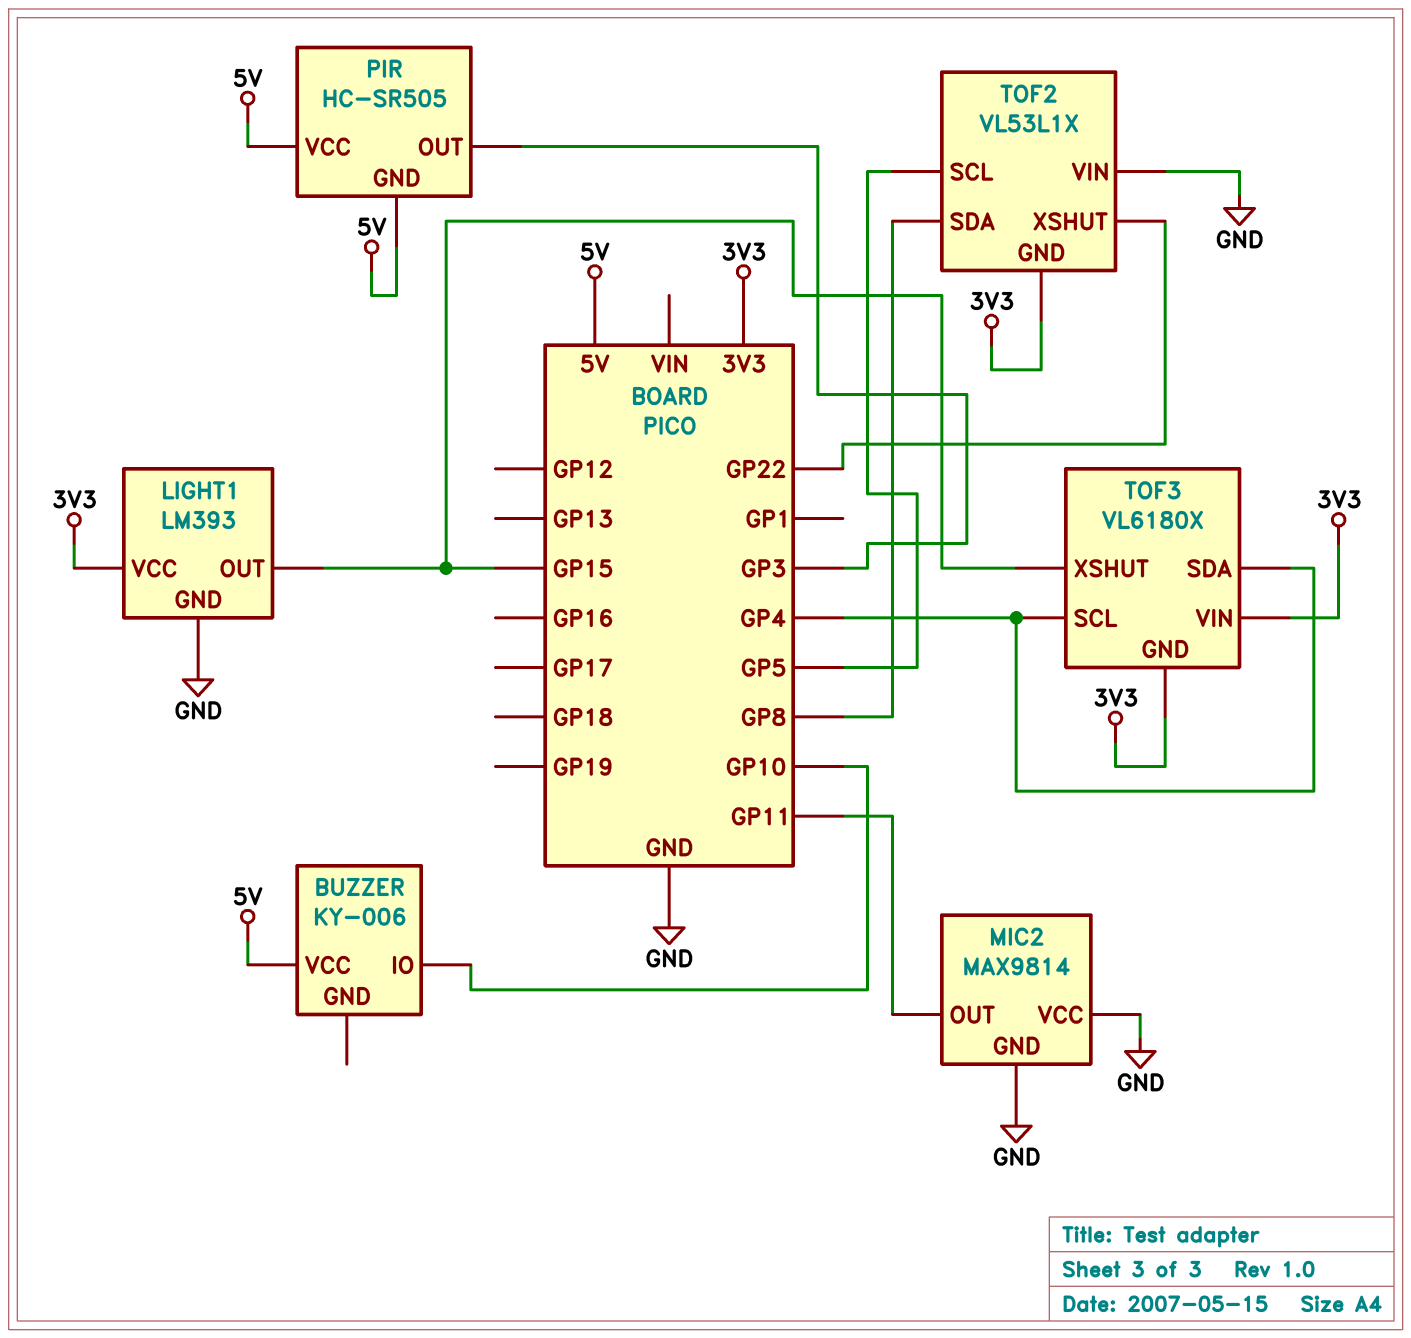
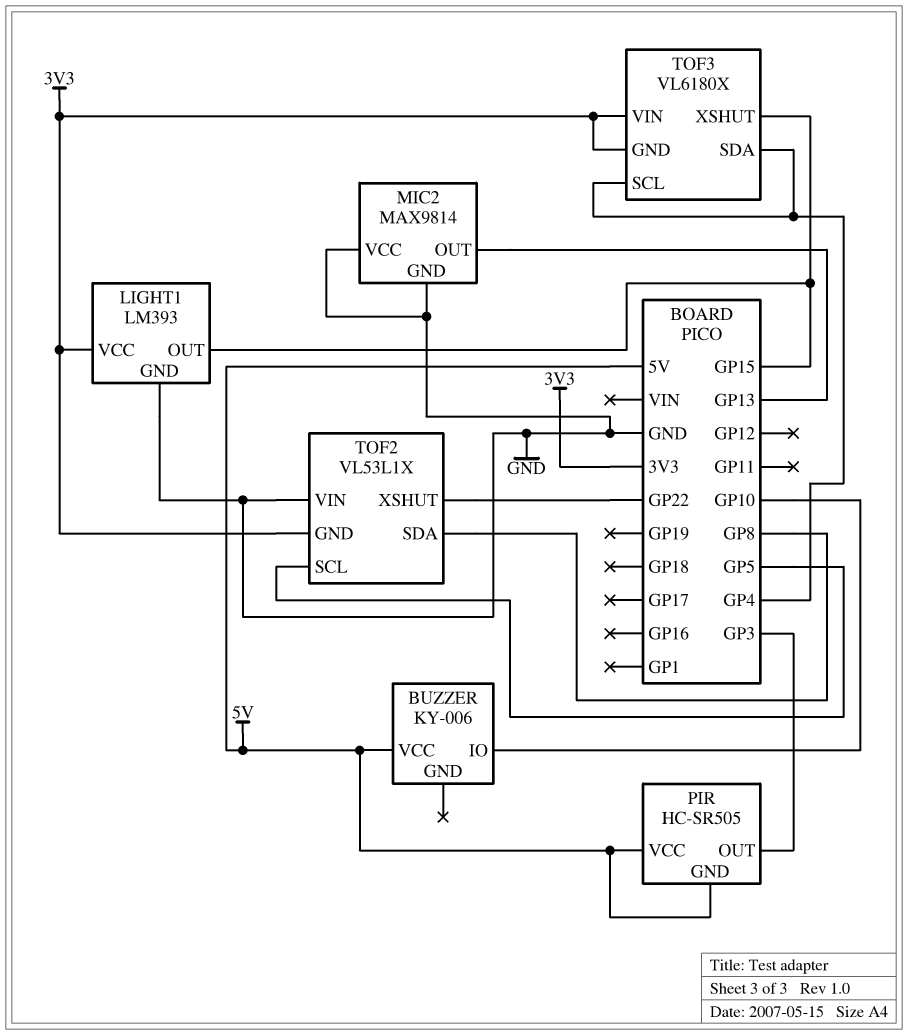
MIC2 pin OUT: GP11 -> GP13

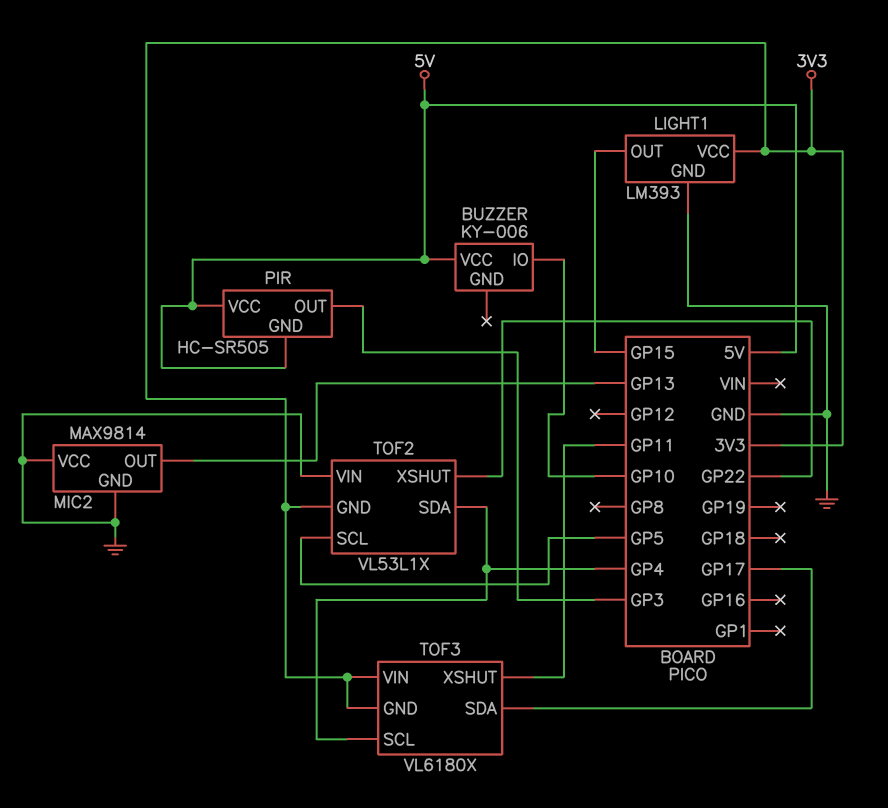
TOF2 pin SDA: GP8 -> GP4
TOF3 pin SDA: GP4 -> GP17
TOF3 pin XSHUT: GP15 -> GP11

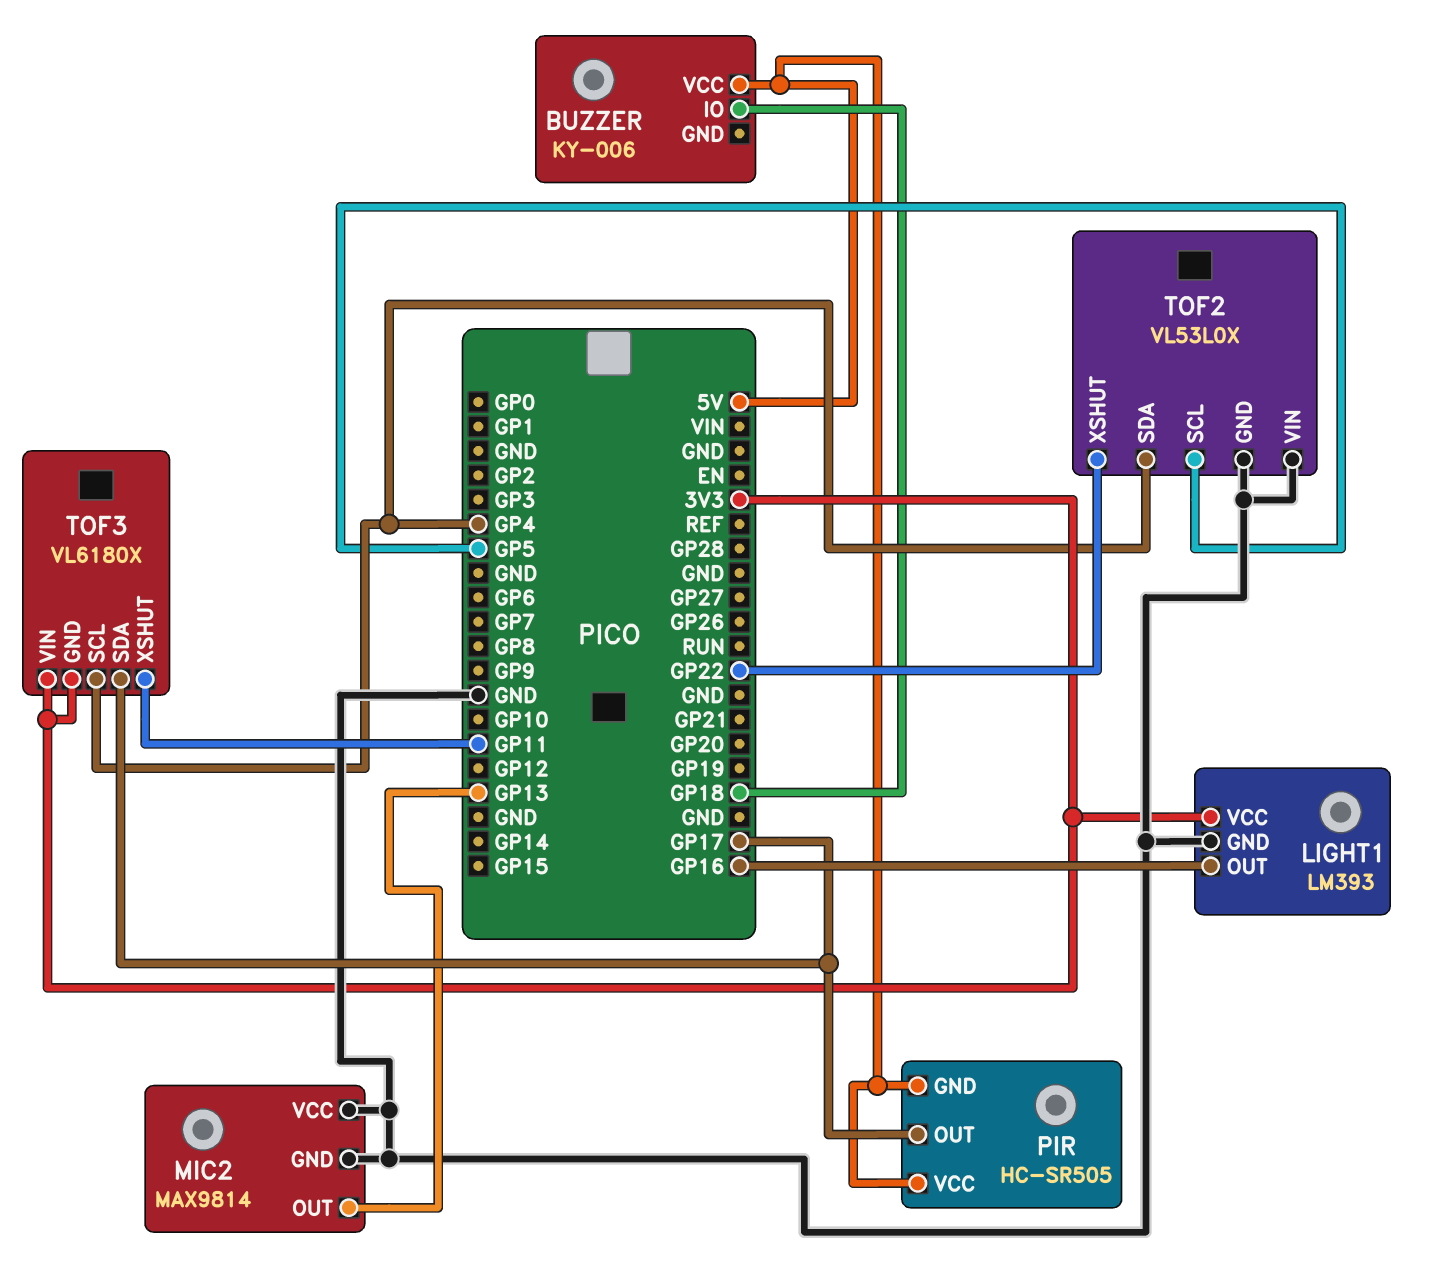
BUZZER pin IO: GP10 -> GP18
LIGHT1 pin OUT: GP15 -> GP16
PIR pin OUT: GP3 -> GP17
TOF2: VL53L1X -> VL53L0X
TOF2 pin GND: 3V3 -> GND

